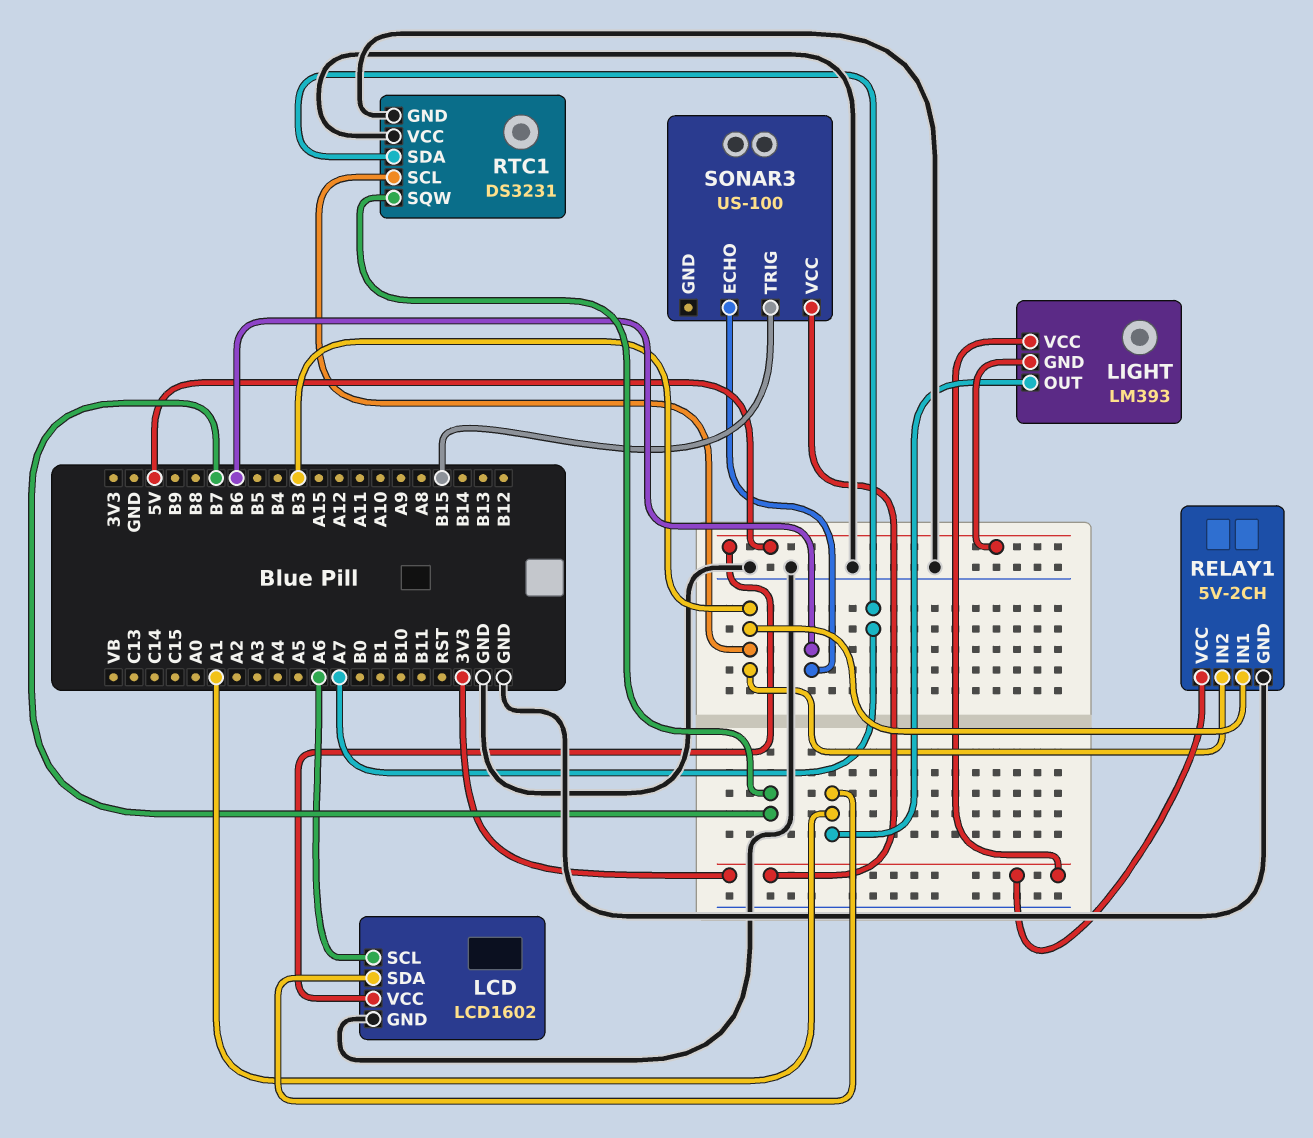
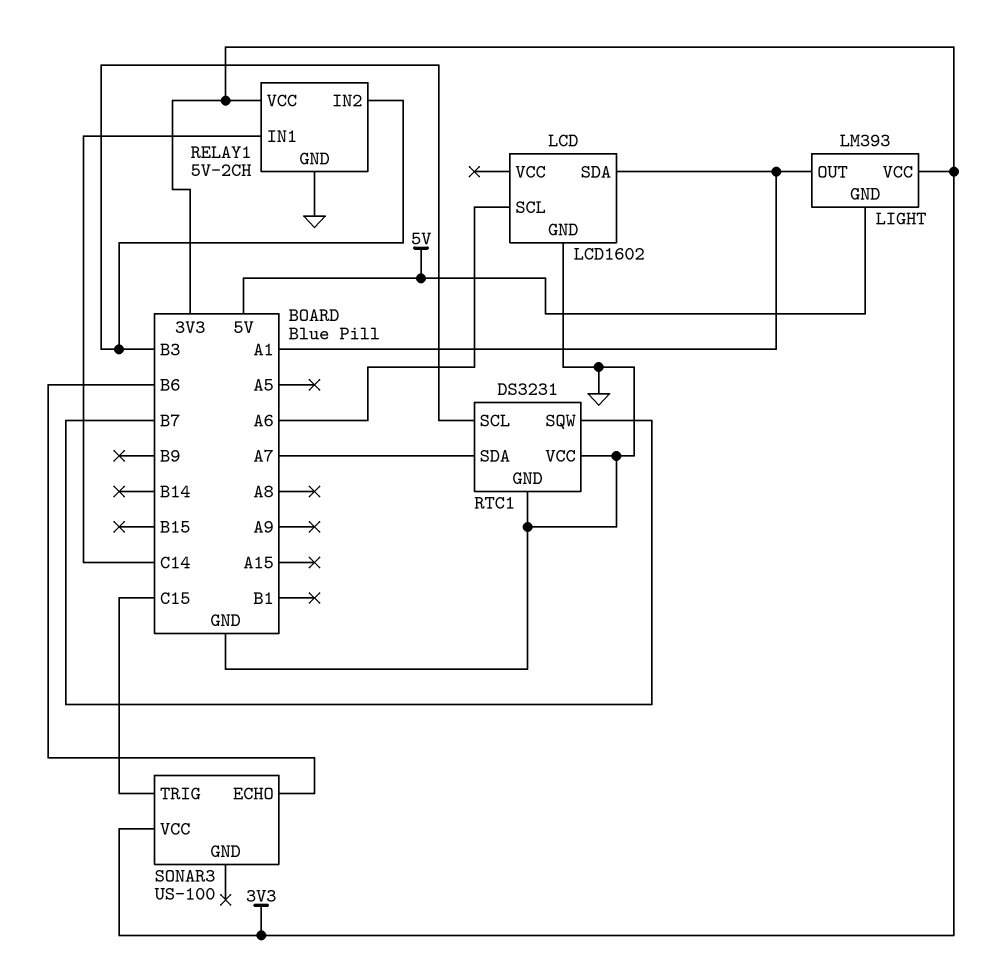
LCD pin VCC: 5V -> none
RELAY1 pin IN1: B3 -> C14
SONAR3 pin TRIG: B15 -> C15

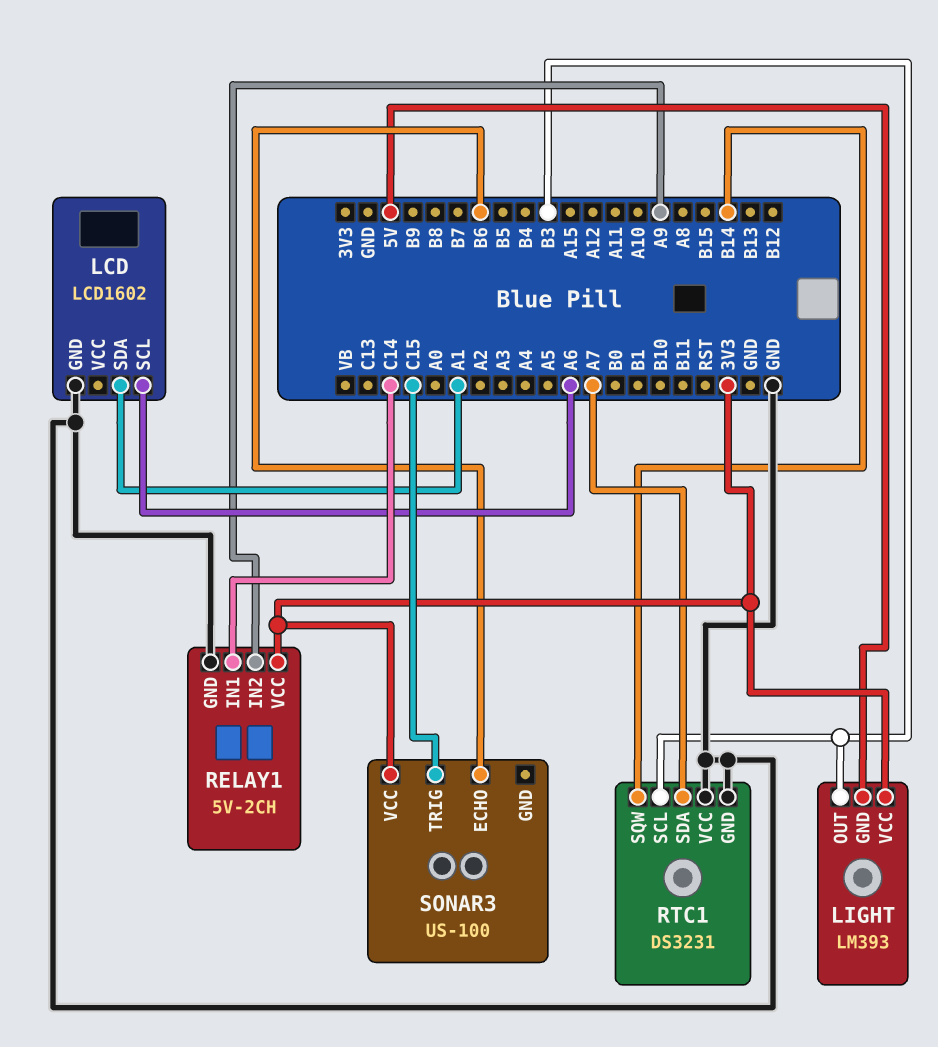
LIGHT pin OUT: A1 -> B3
RELAY1 pin IN2: B3 -> A9
RTC1 pin SQW: B7 -> B14

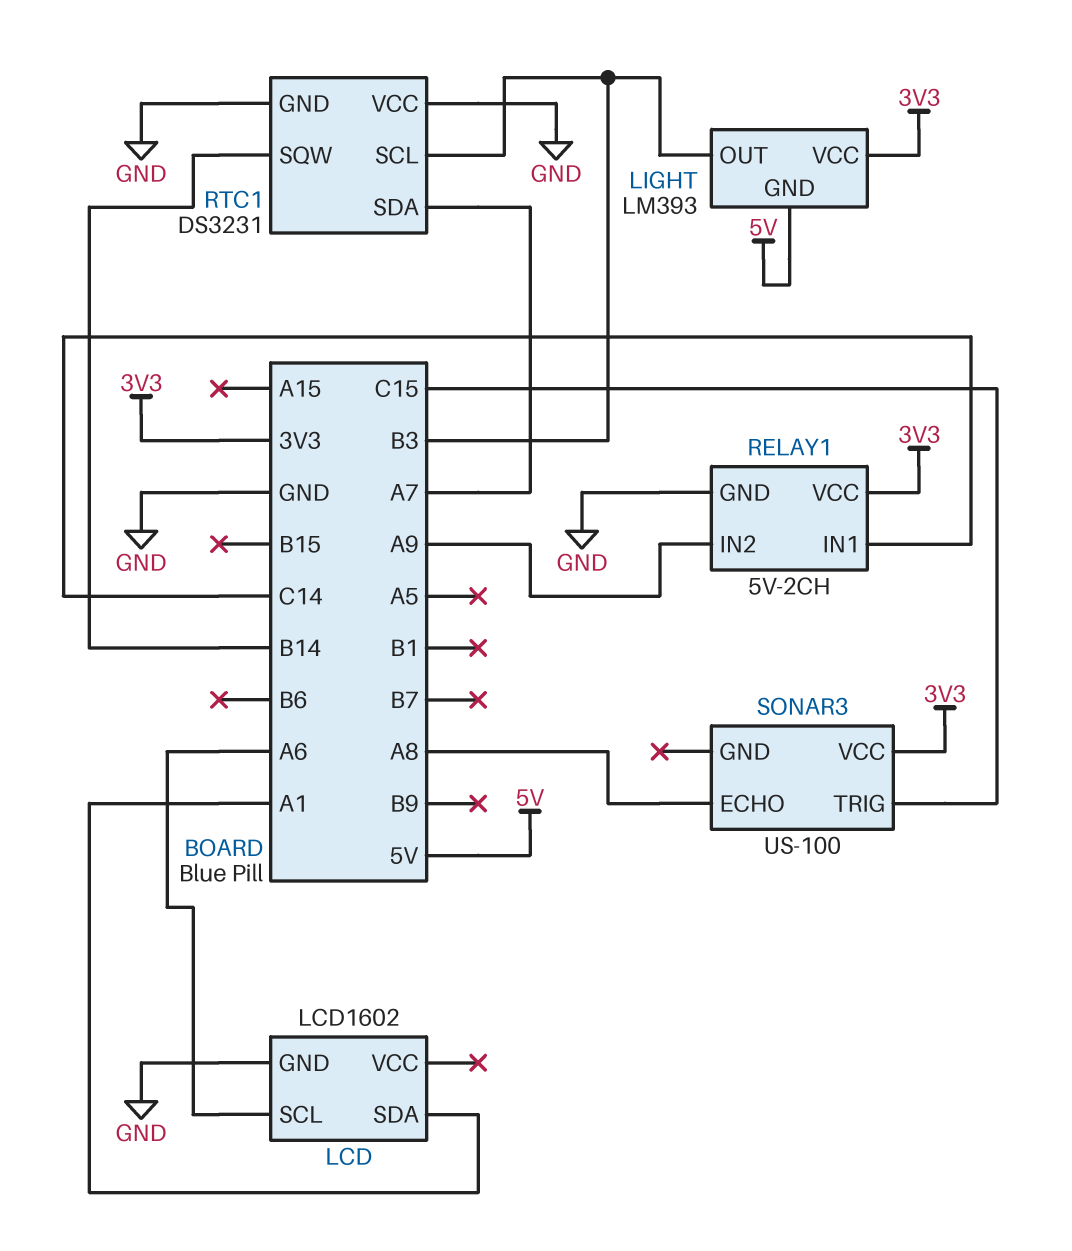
SONAR3 pin ECHO: B6 -> A8

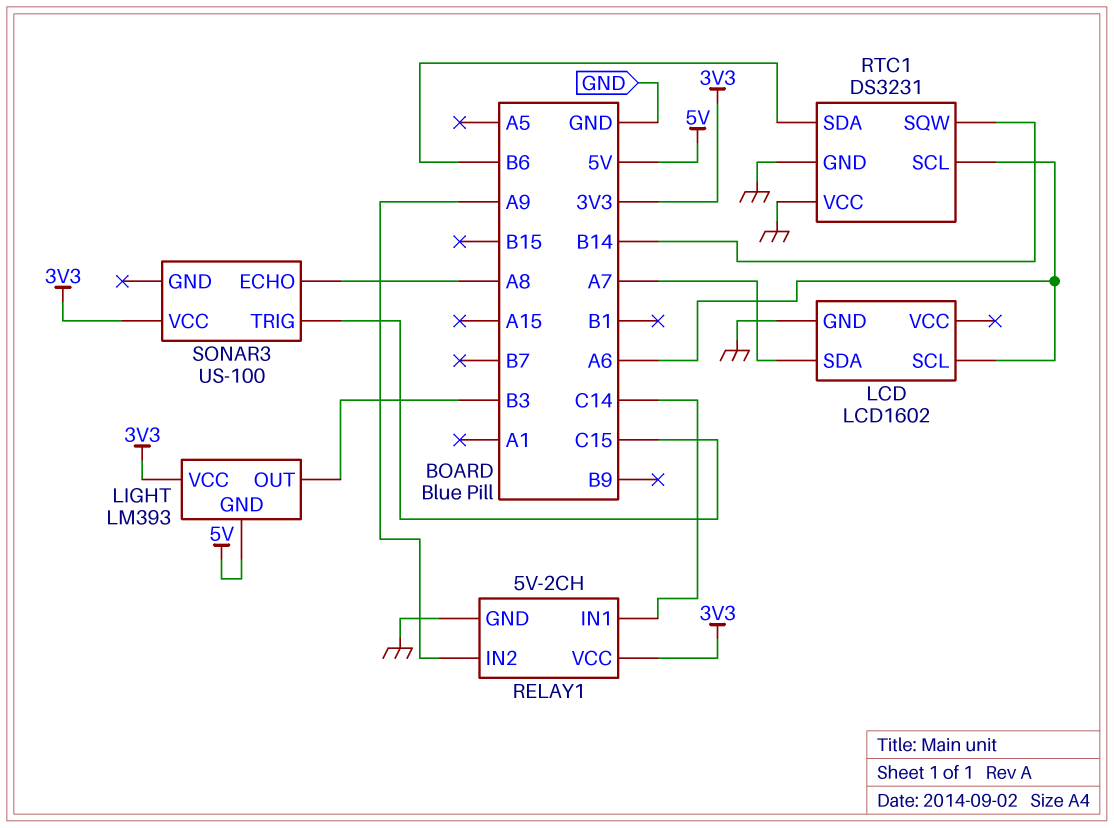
LCD pin SDA: A1 -> A7
RTC1 pin SCL: B3 -> A6
RTC1 pin SDA: A7 -> B6

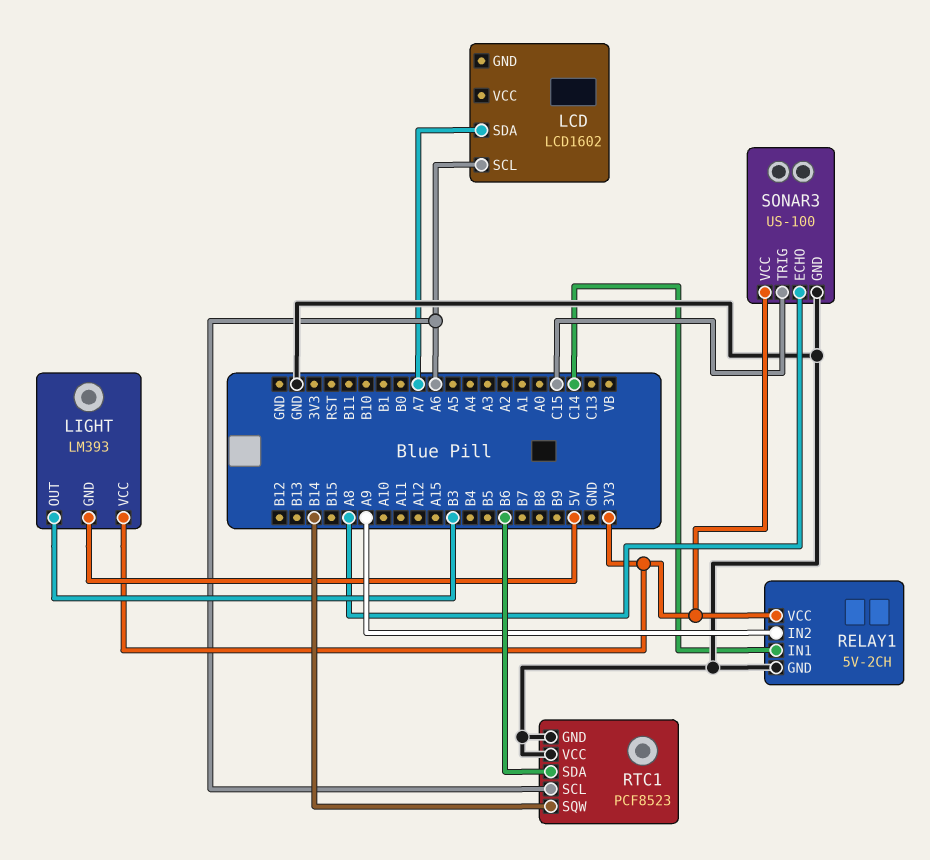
LCD pin GND: GND -> none
RTC1: DS3231 -> PCF8523
SONAR3 pin GND: none -> GND

